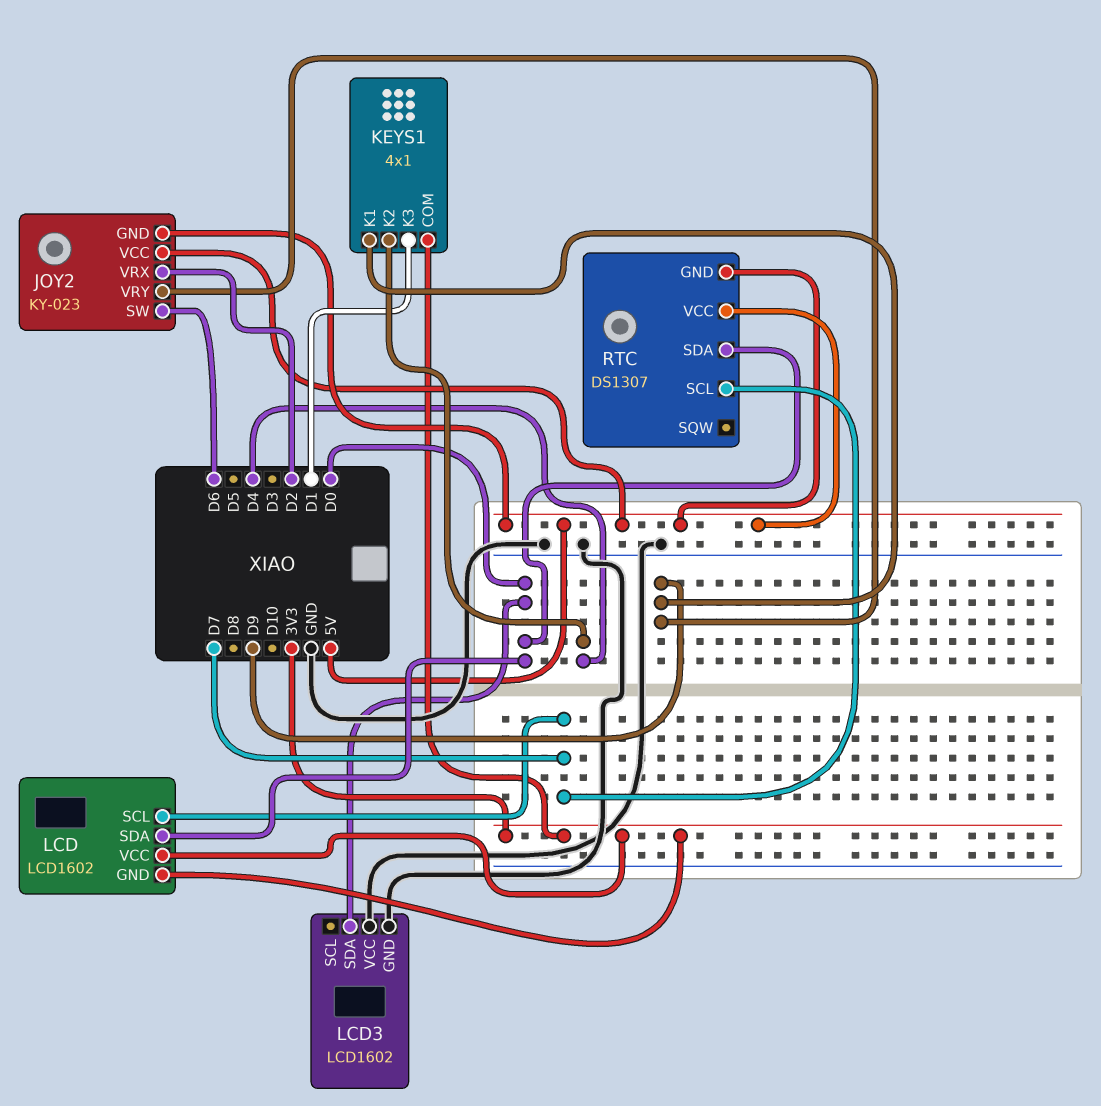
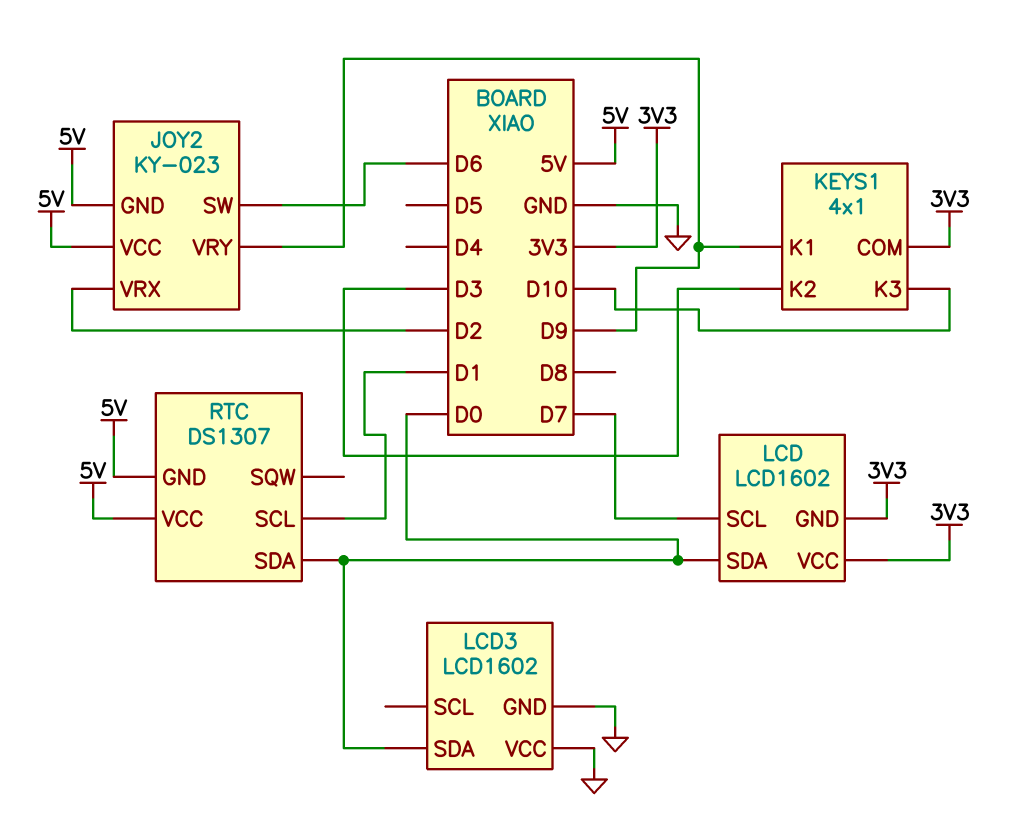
KEYS1 pin K2: D4 -> D3
KEYS1 pin K3: D1 -> D10
RTC pin SCL: D7 -> D1

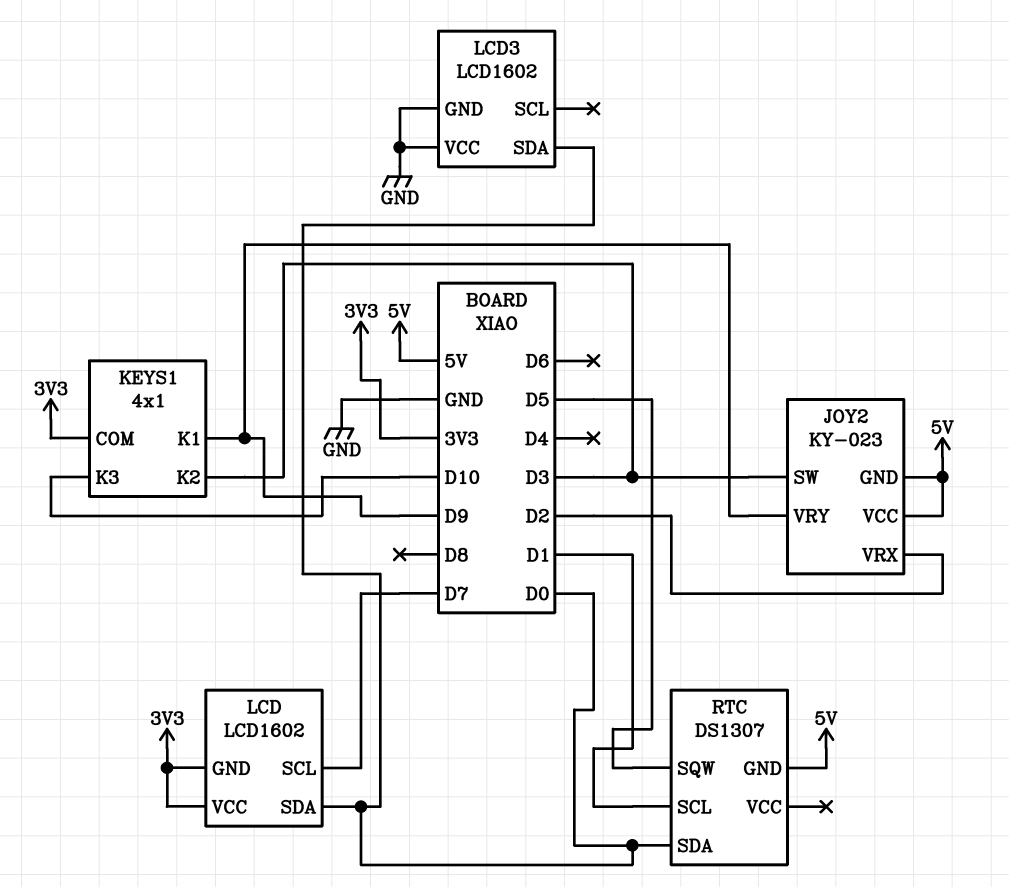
JOY2 pin SW: D6 -> D3
RTC pin SQW: none -> D5
RTC pin VCC: 5V -> none

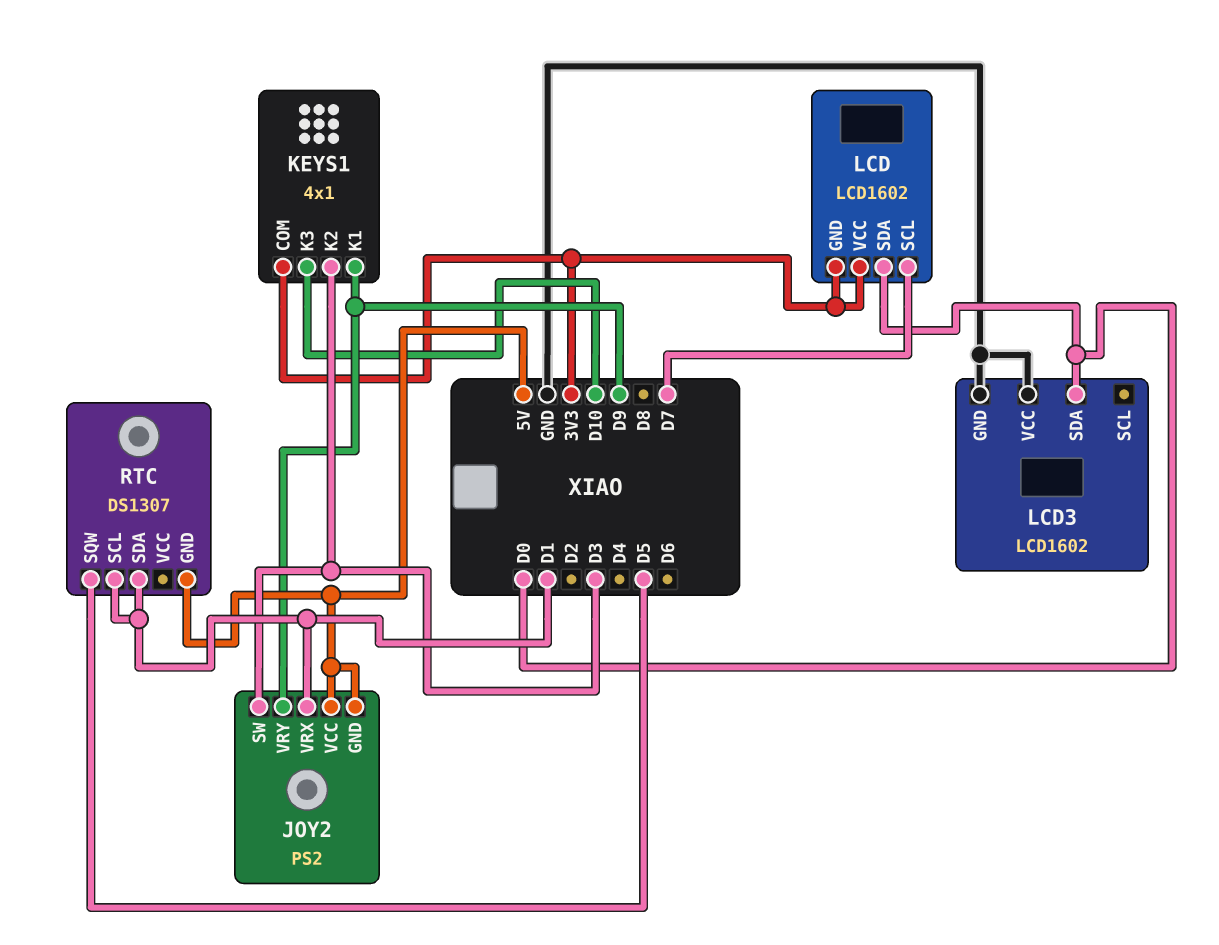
JOY2: KY-023 -> PS2
JOY2 pin VRX: D2 -> D1
RTC pin SDA: D0 -> D1

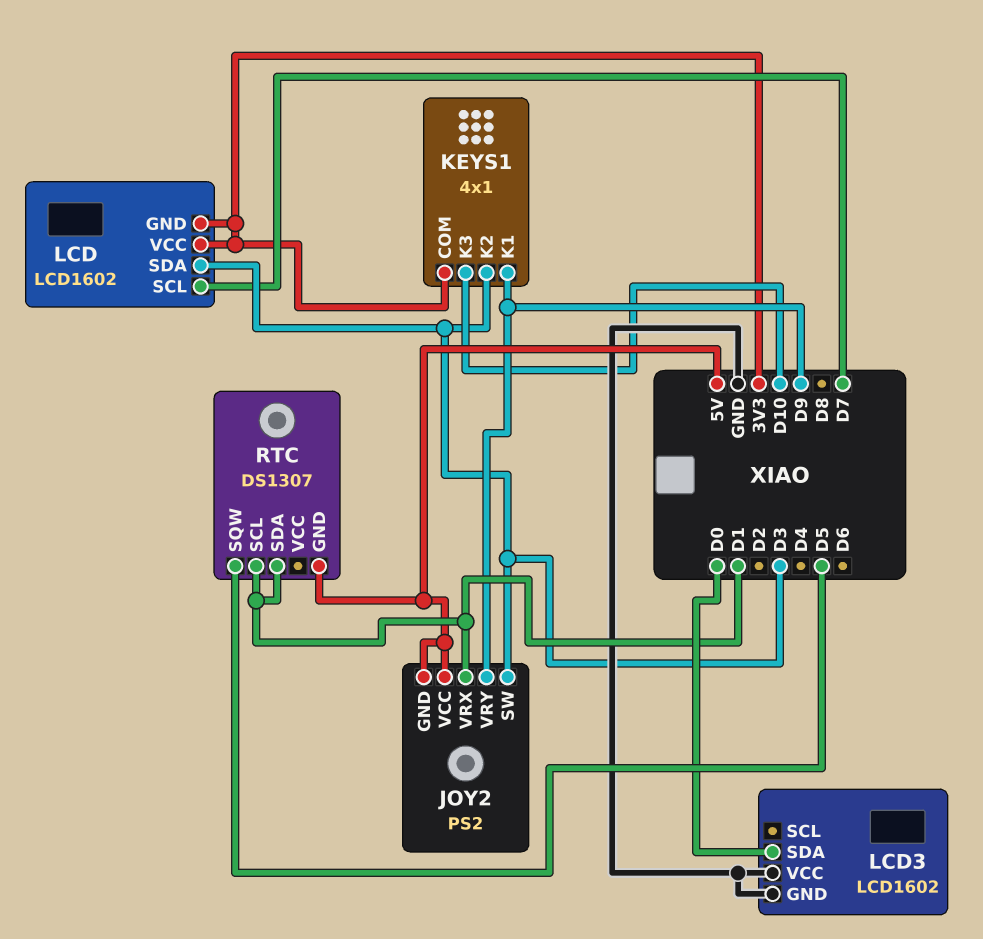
LCD pin SDA: D0 -> D3

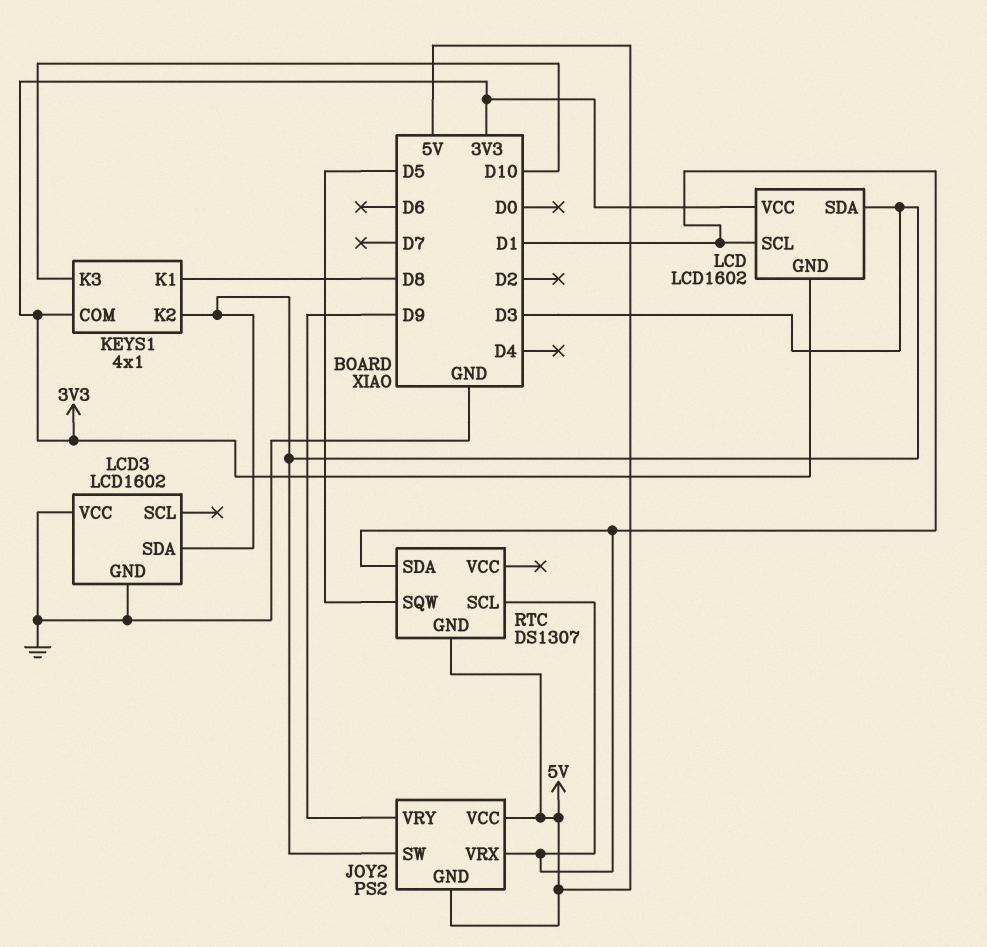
KEYS1 pin K1: D9 -> D8
LCD pin SCL: D7 -> D1
LCD3 pin SDA: D0 -> D3

